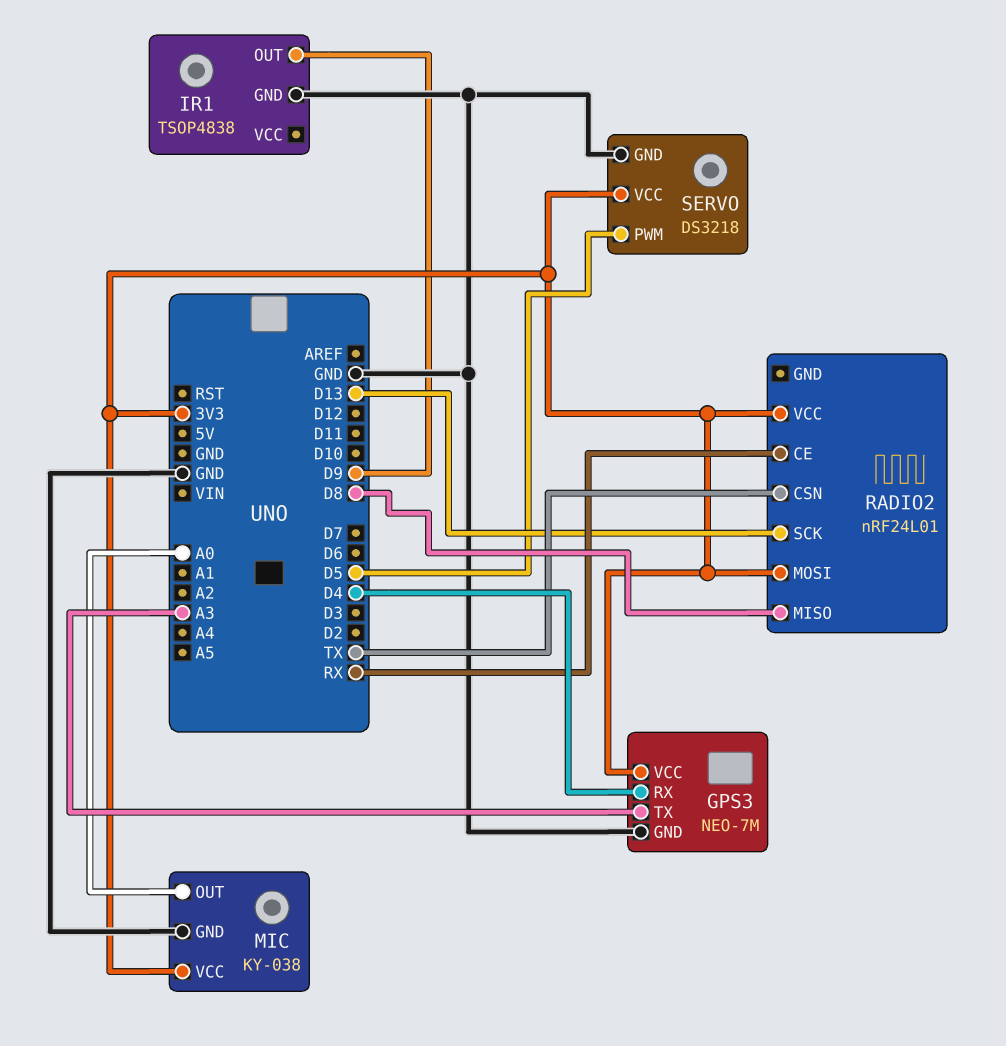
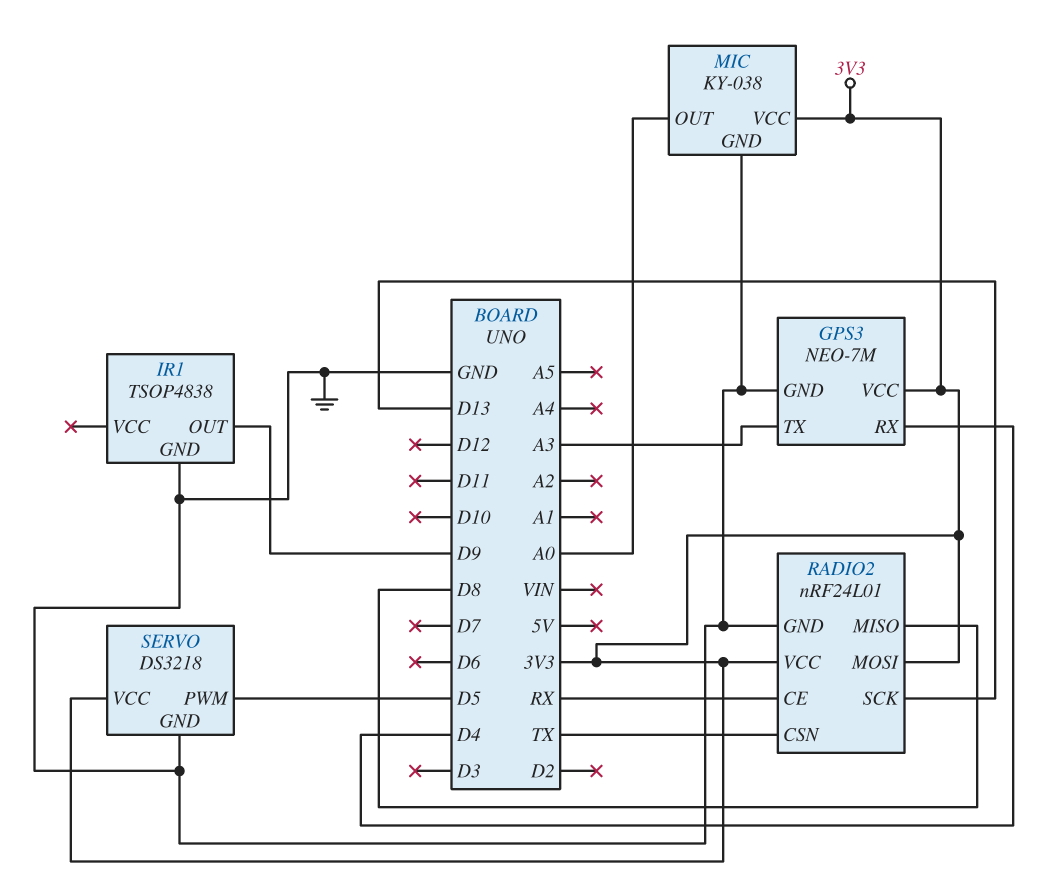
RADIO2 pin GND: none -> GND

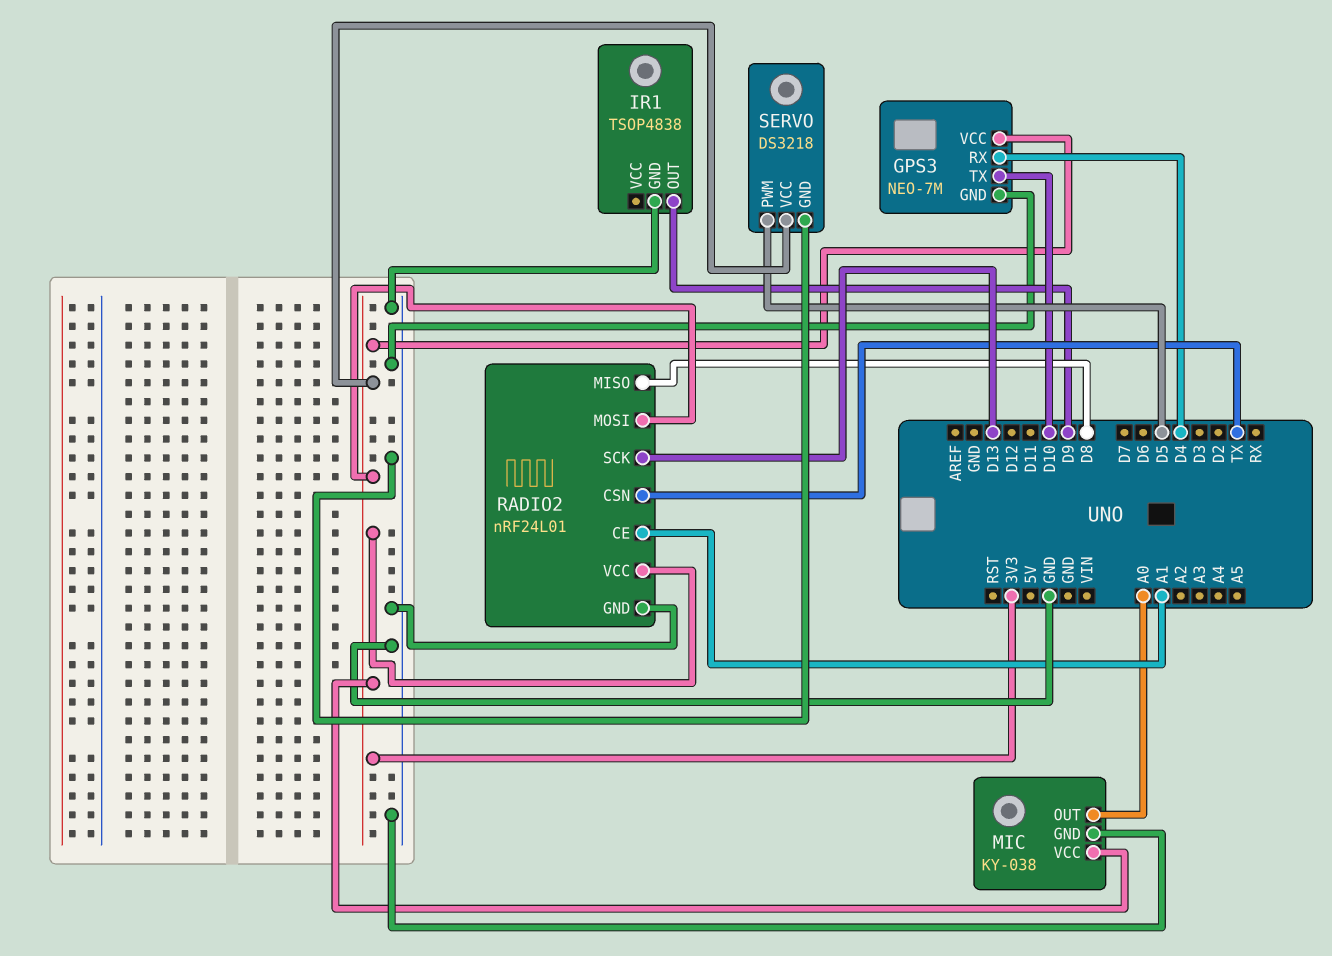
GPS3 pin TX: A3 -> D10
RADIO2 pin CE: RX -> A1

